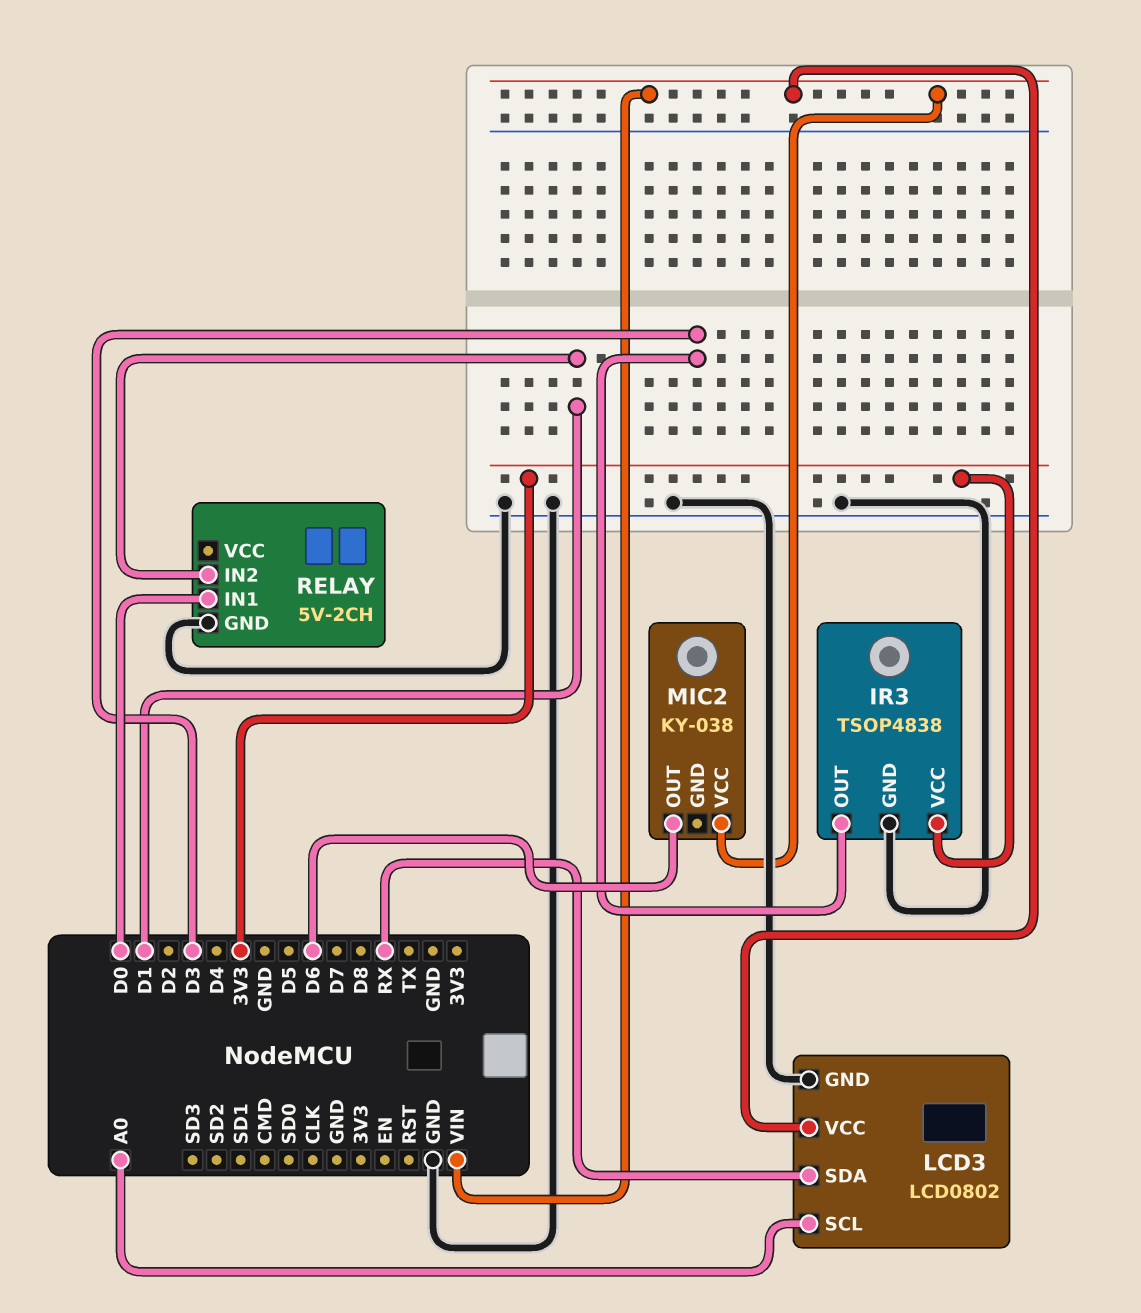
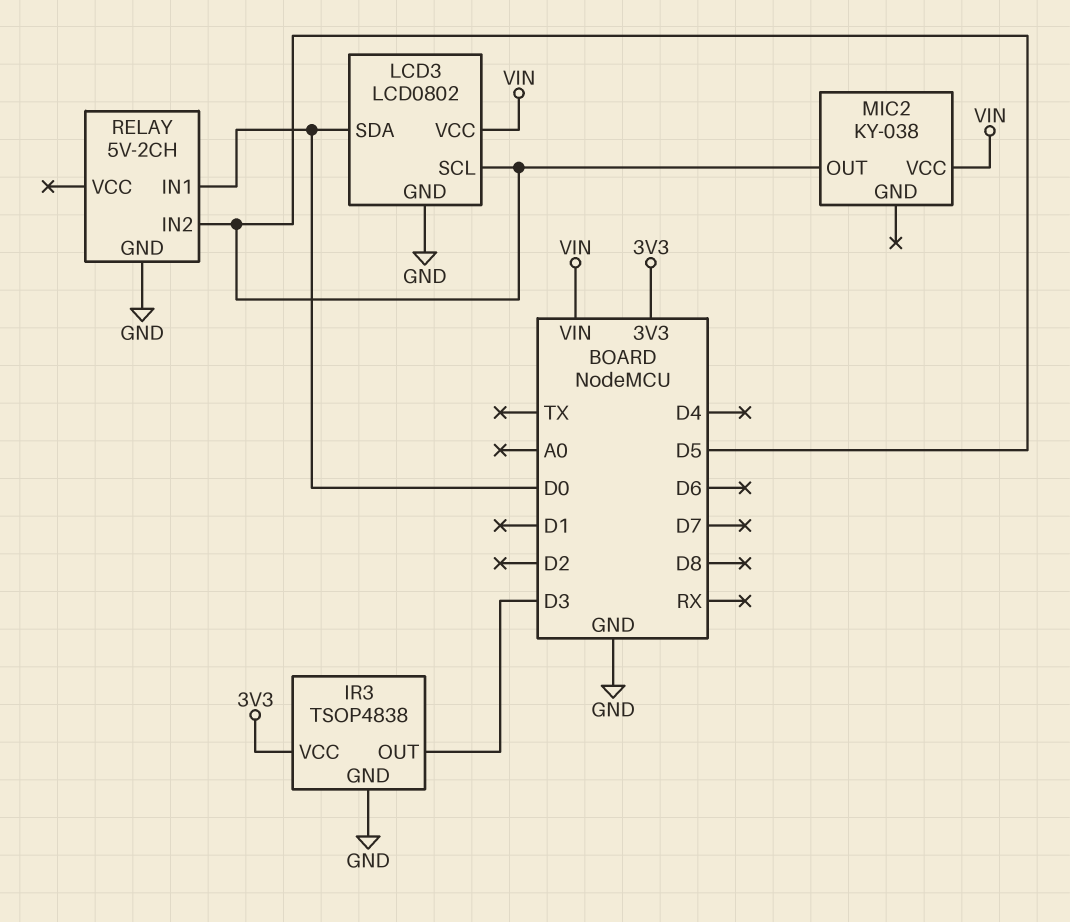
LCD3 pin SCL: A0 -> D5
LCD3 pin SDA: RX -> D0
MIC2 pin OUT: D6 -> D5
RELAY pin IN2: D1 -> D5

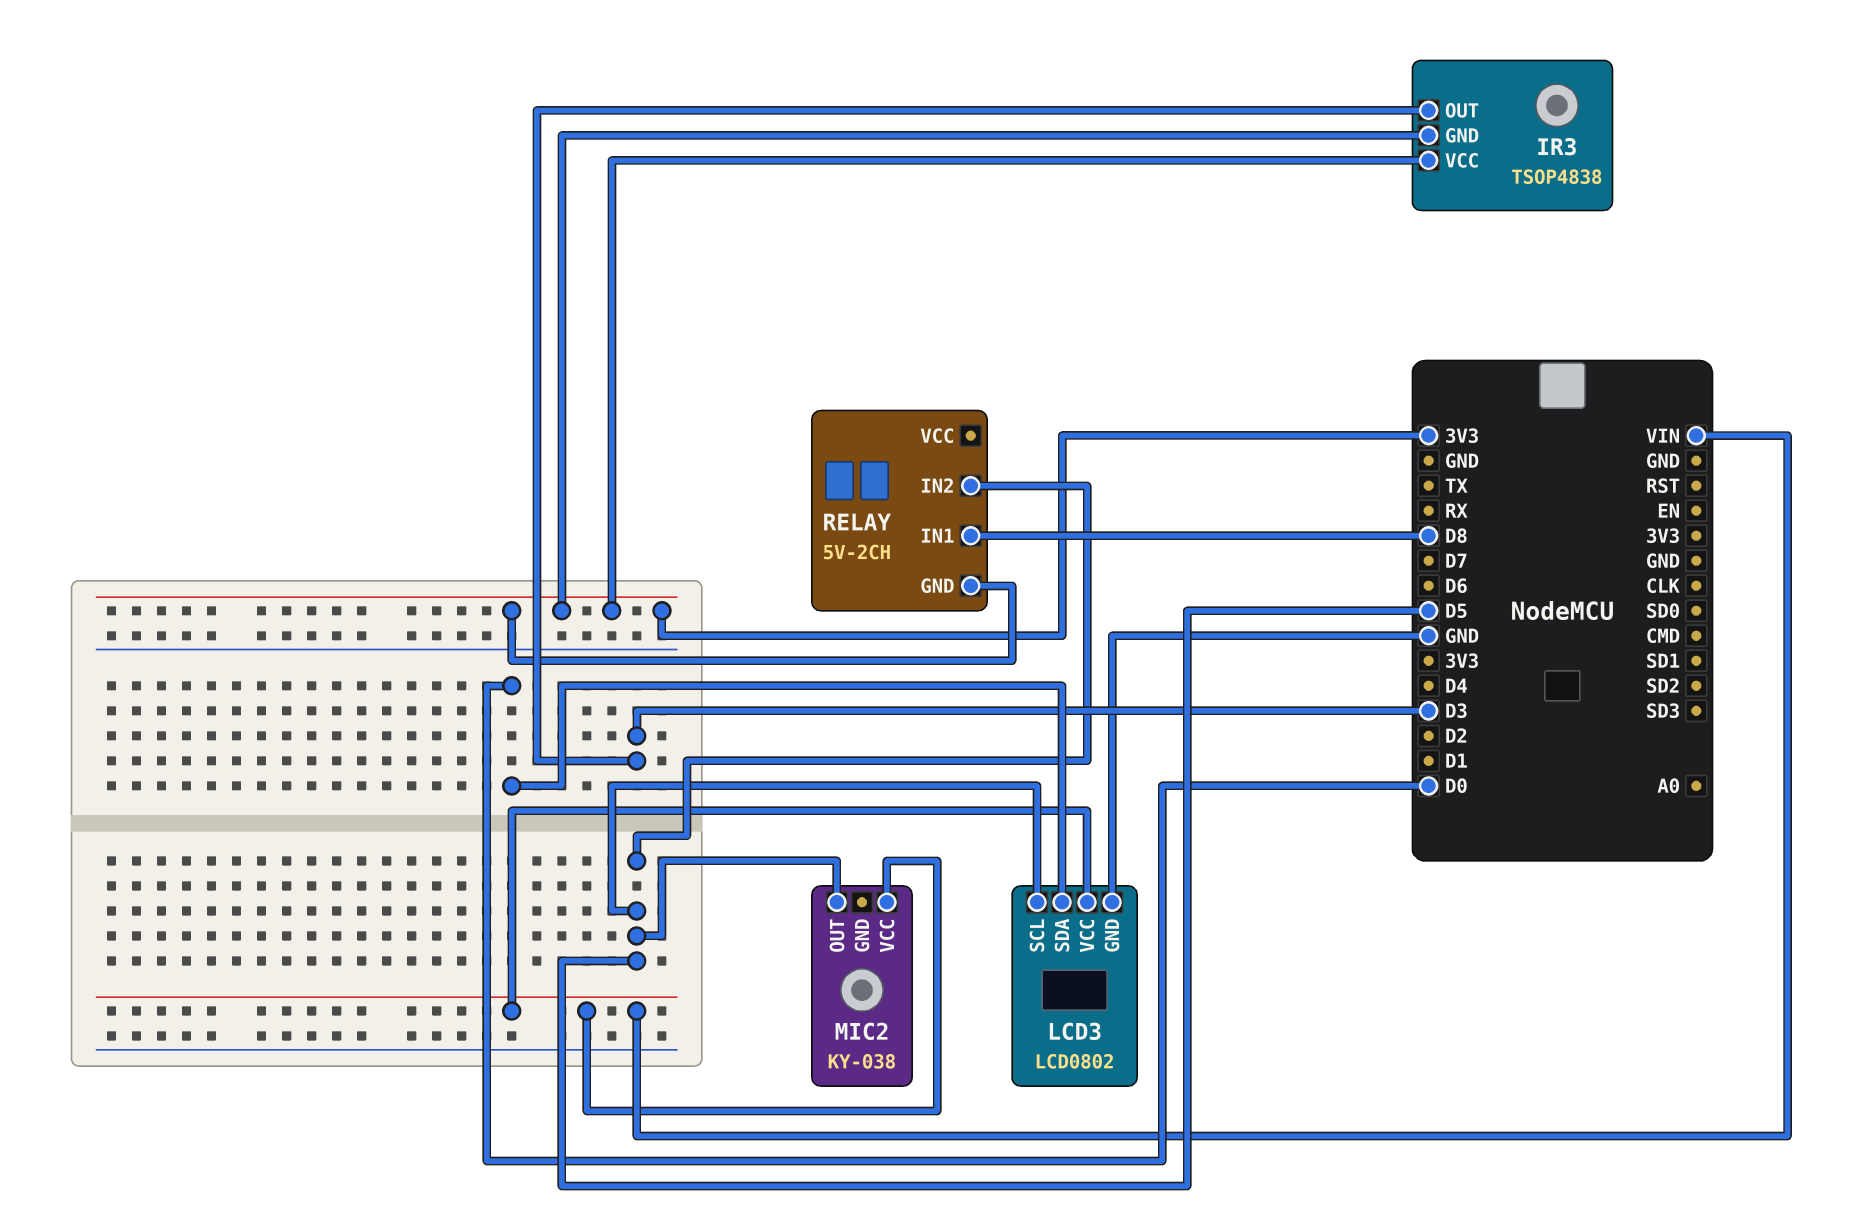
IR3 pin GND: GND -> 3V3
RELAY pin GND: GND -> 3V3
RELAY pin IN1: D0 -> D8

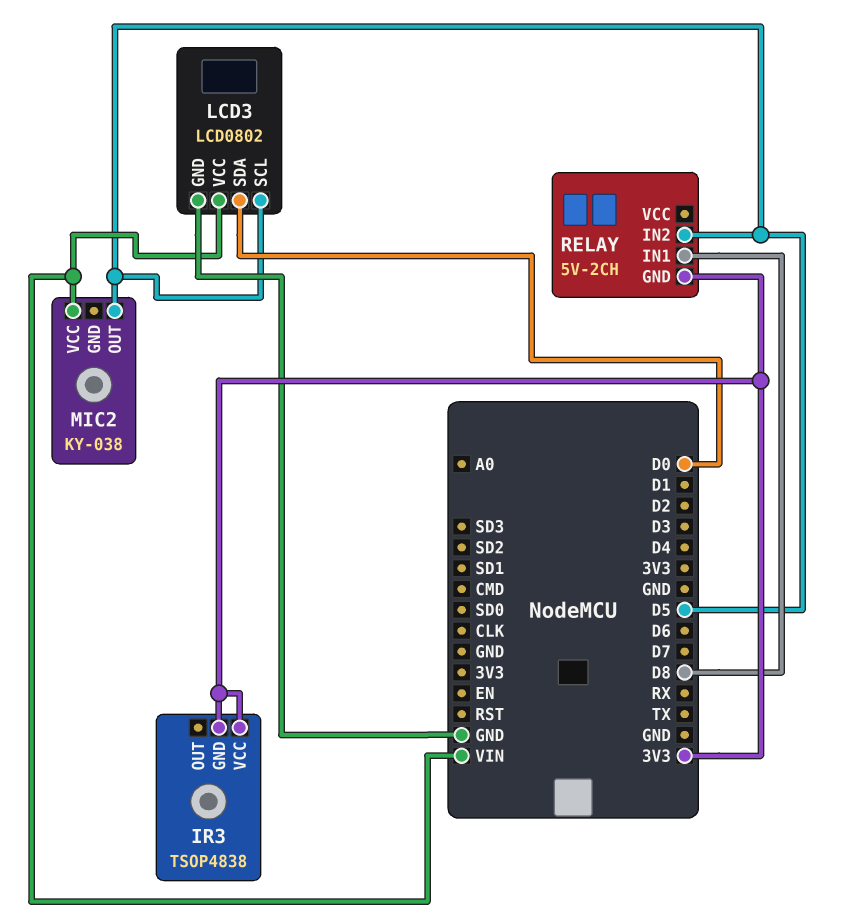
IR3 pin OUT: D3 -> none

